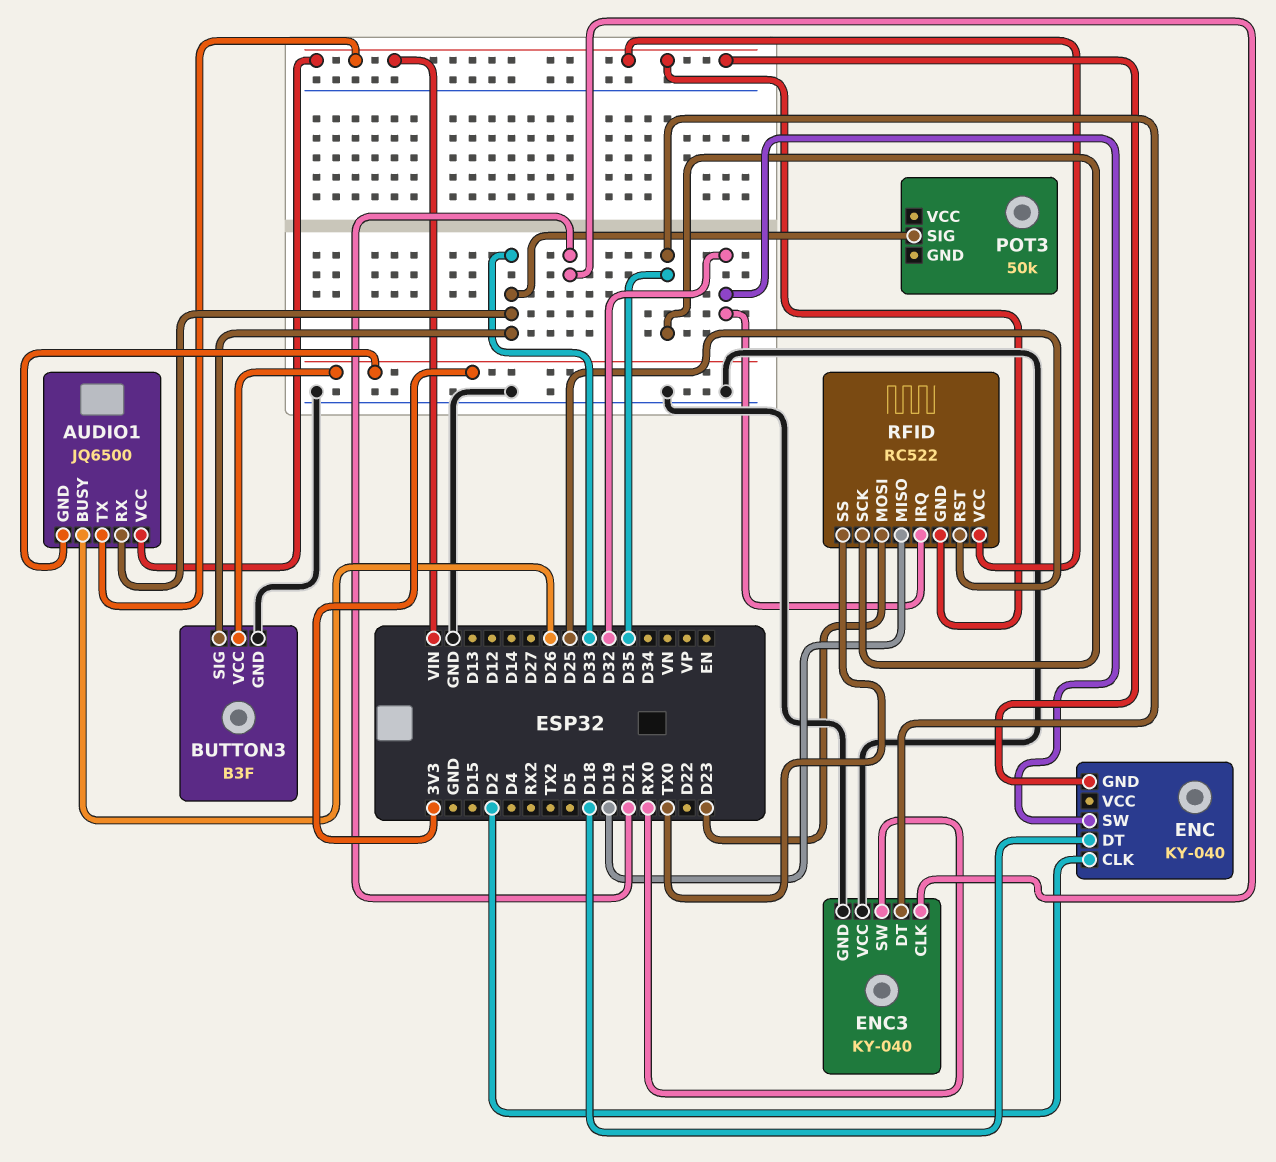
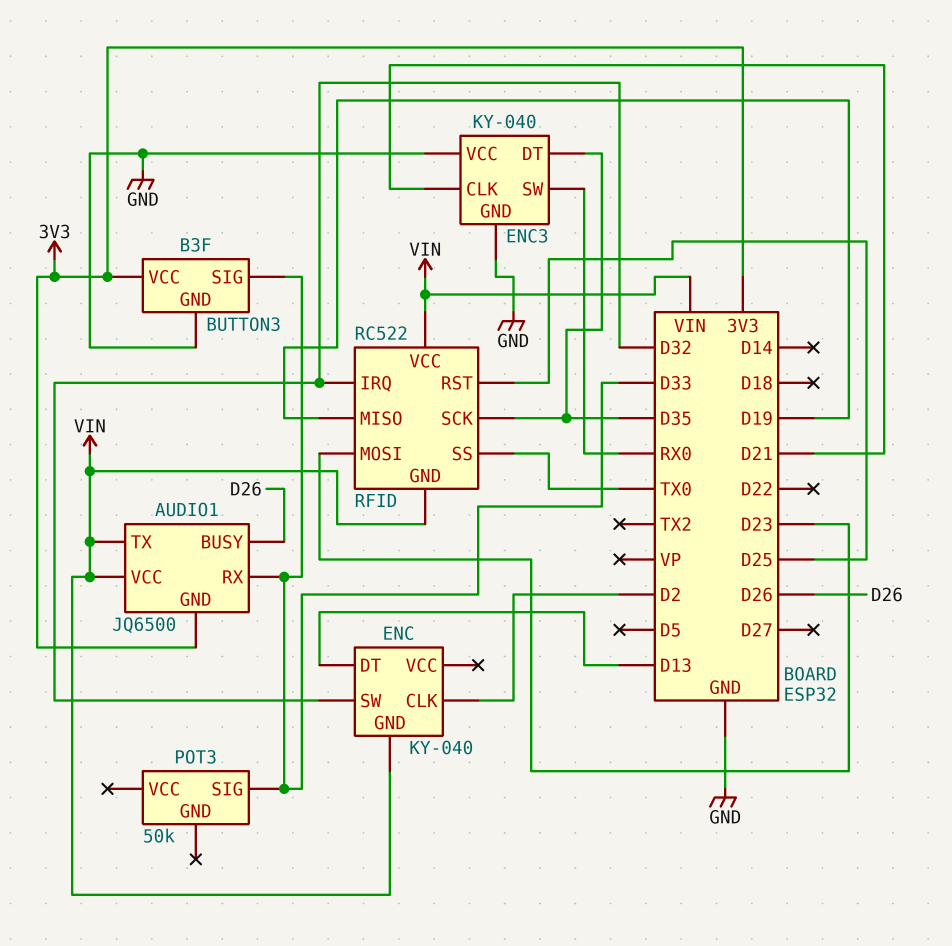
ENC pin DT: D18 -> D13

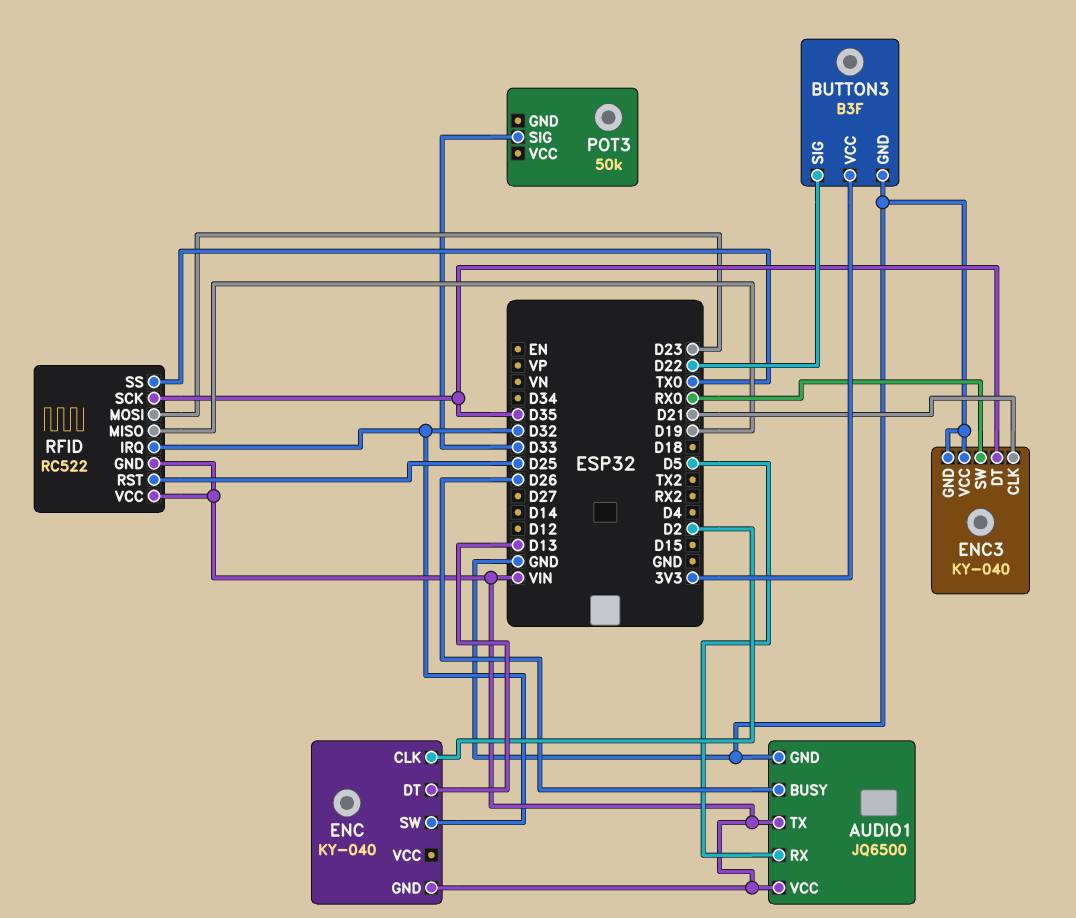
AUDIO1 pin GND: 3V3 -> GND
AUDIO1 pin RX: D33 -> D5
BUTTON3 pin SIG: D33 -> D22

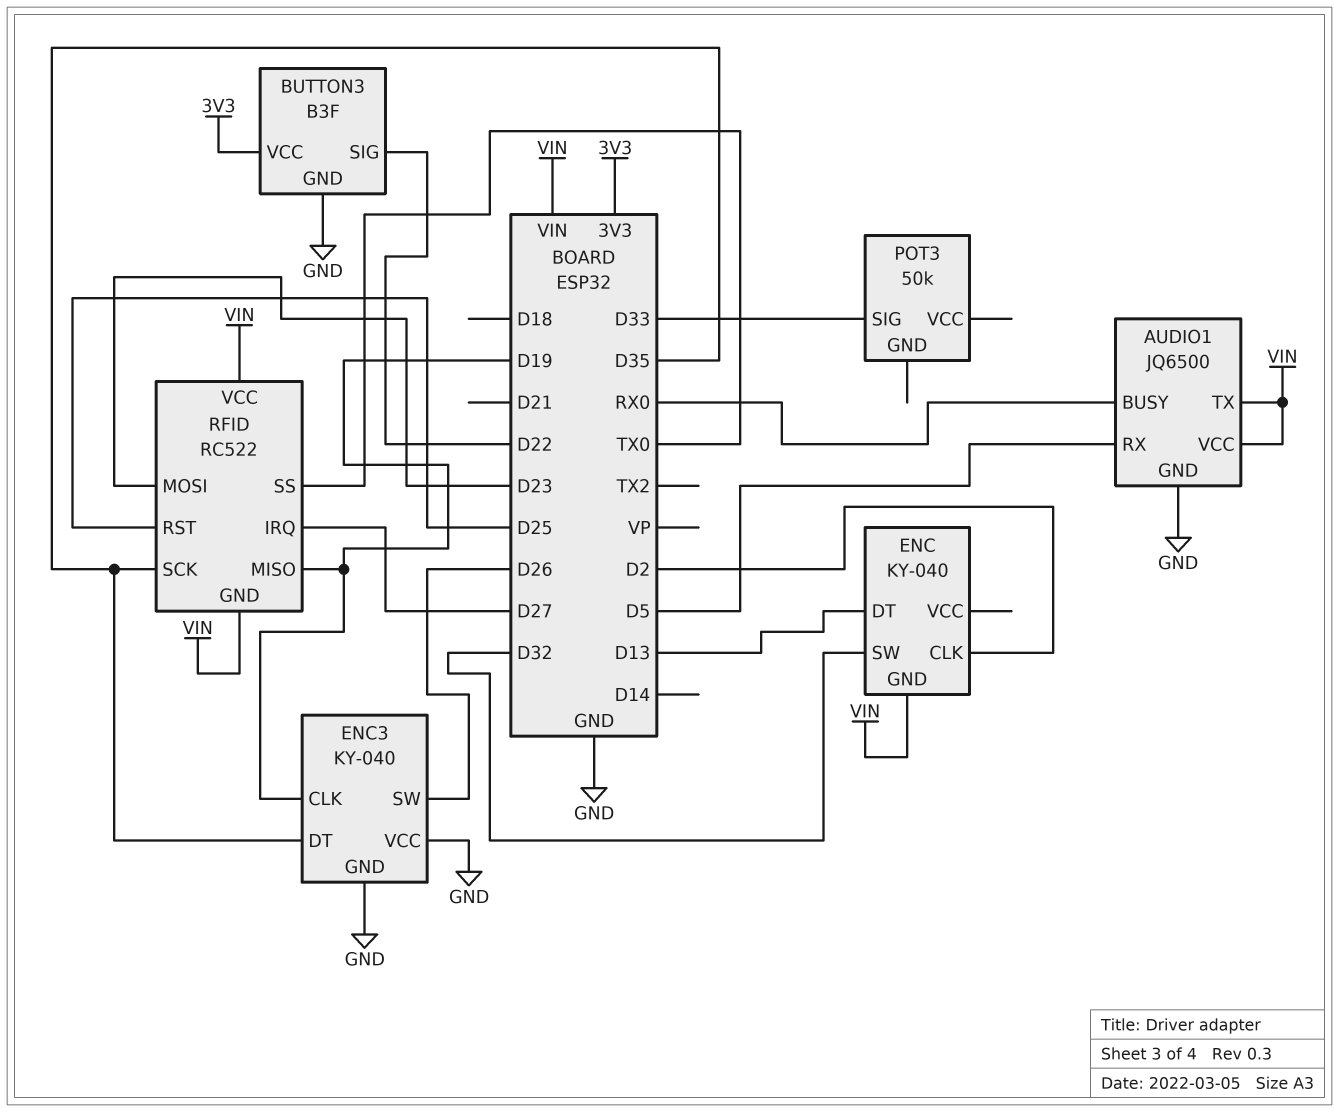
AUDIO1 pin BUSY: D26 -> RX0
ENC3 pin CLK: D21 -> D19
ENC3 pin SW: RX0 -> D26
RFID pin IRQ: D32 -> D27

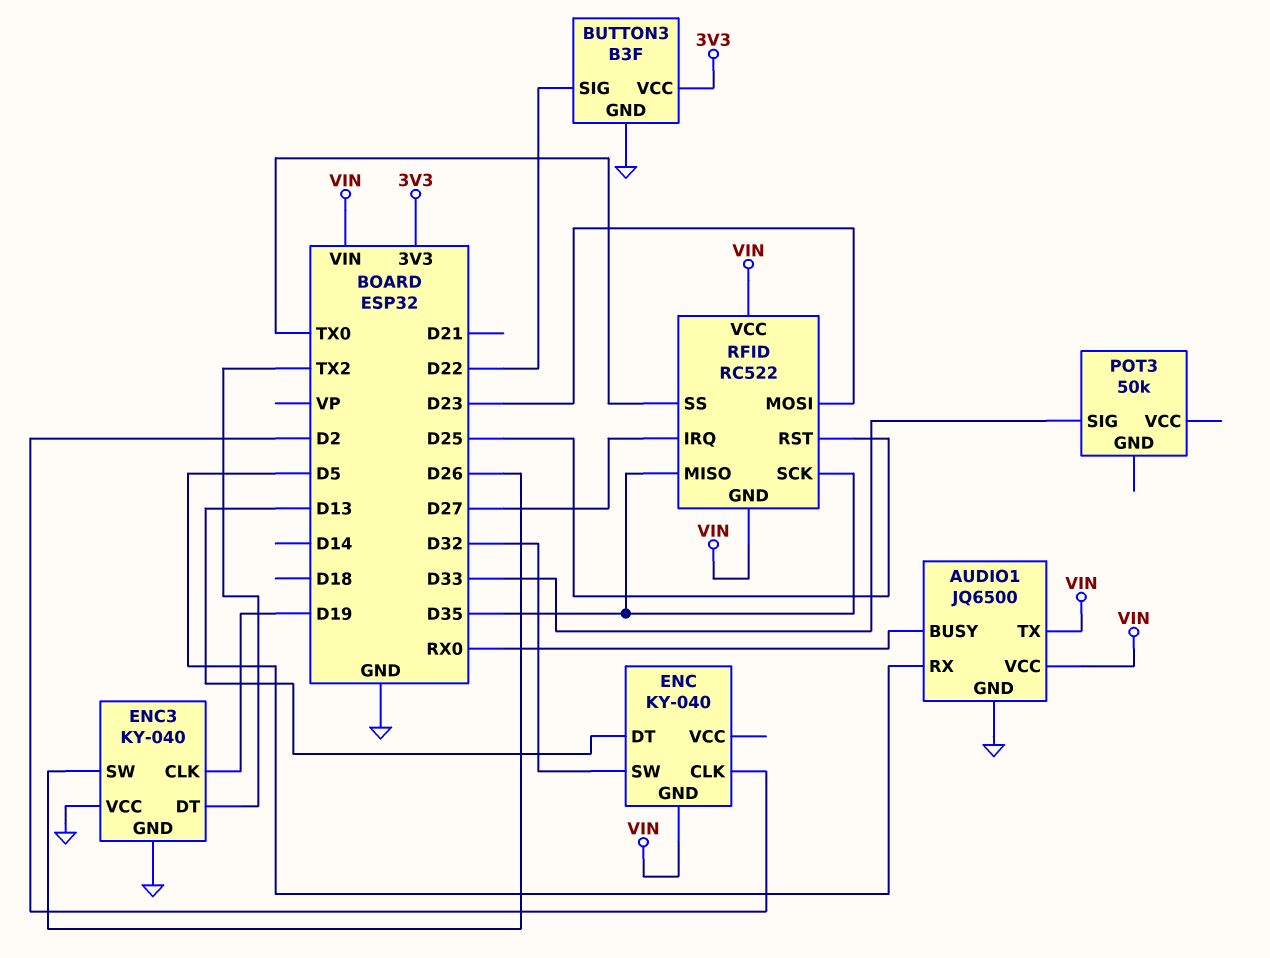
ENC3 pin DT: D35 -> TX2
RFID pin MISO: D19 -> D35

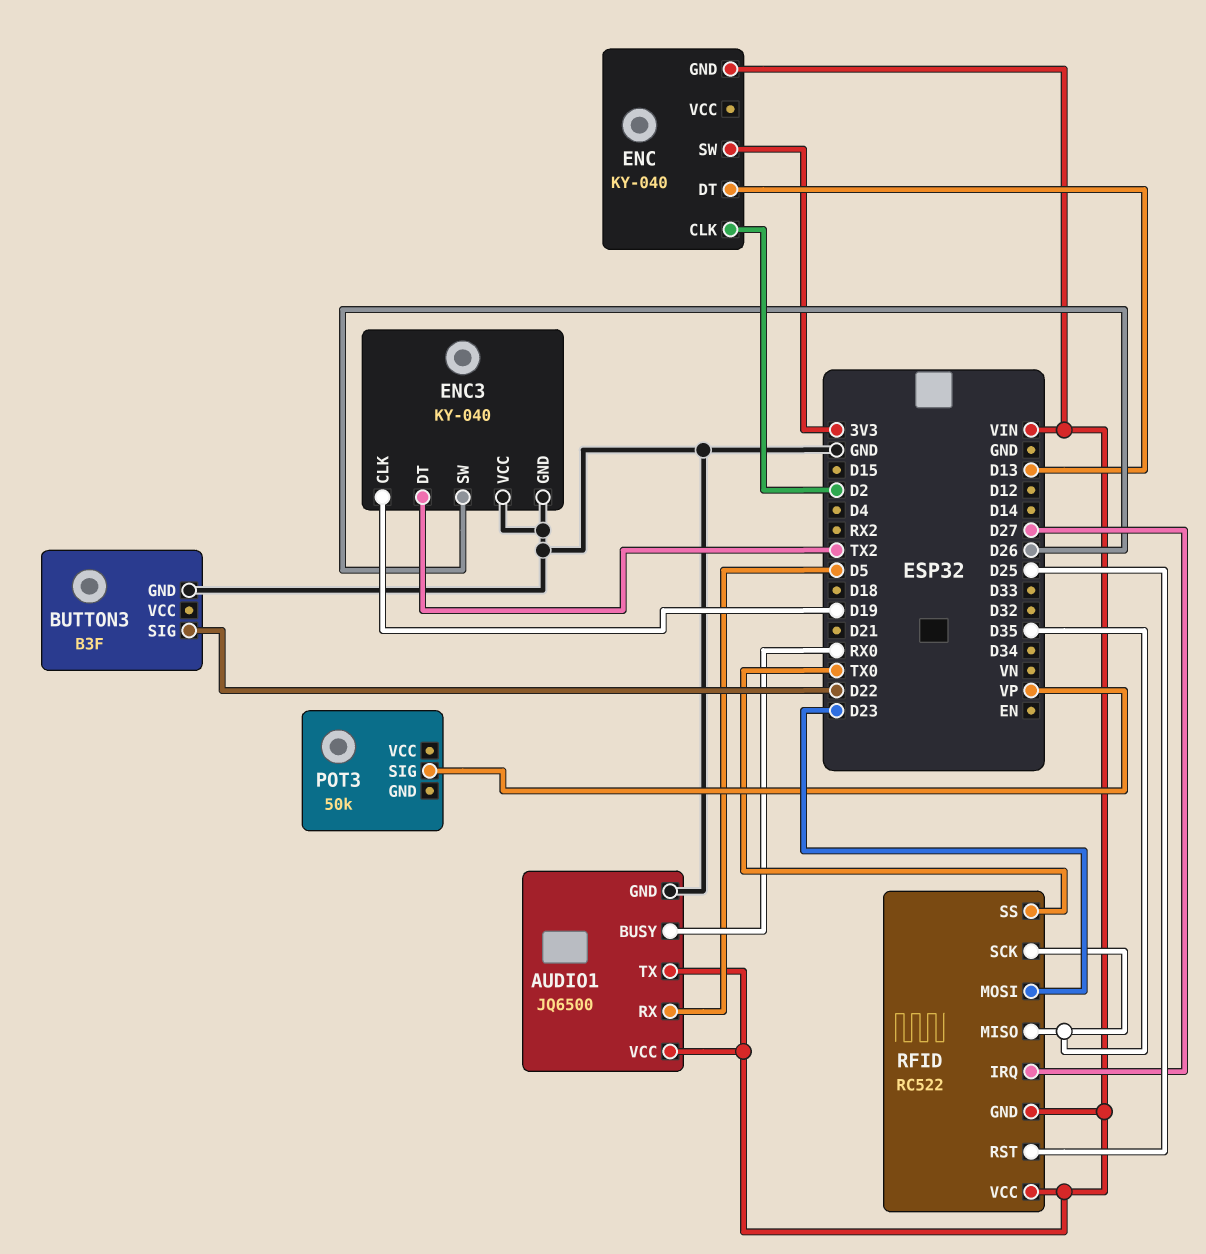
BUTTON3 pin VCC: 3V3 -> none
ENC pin SW: D32 -> 3V3
POT3 pin SIG: D33 -> VP

